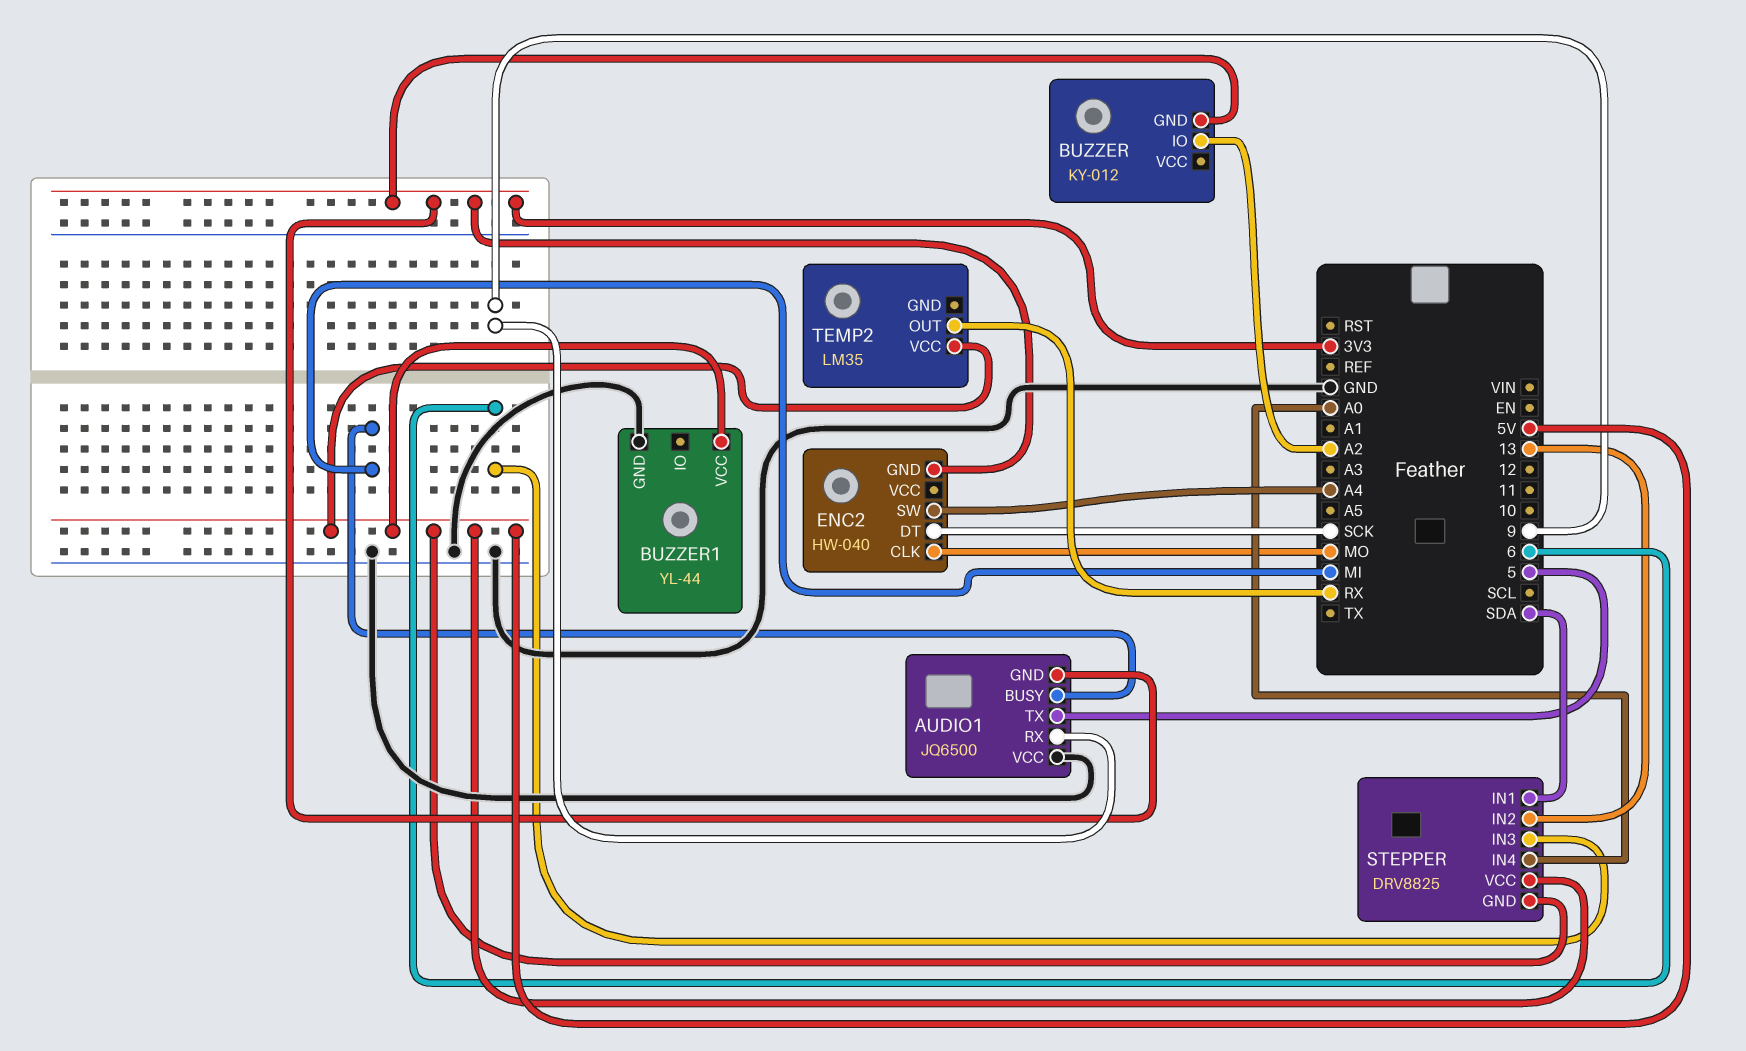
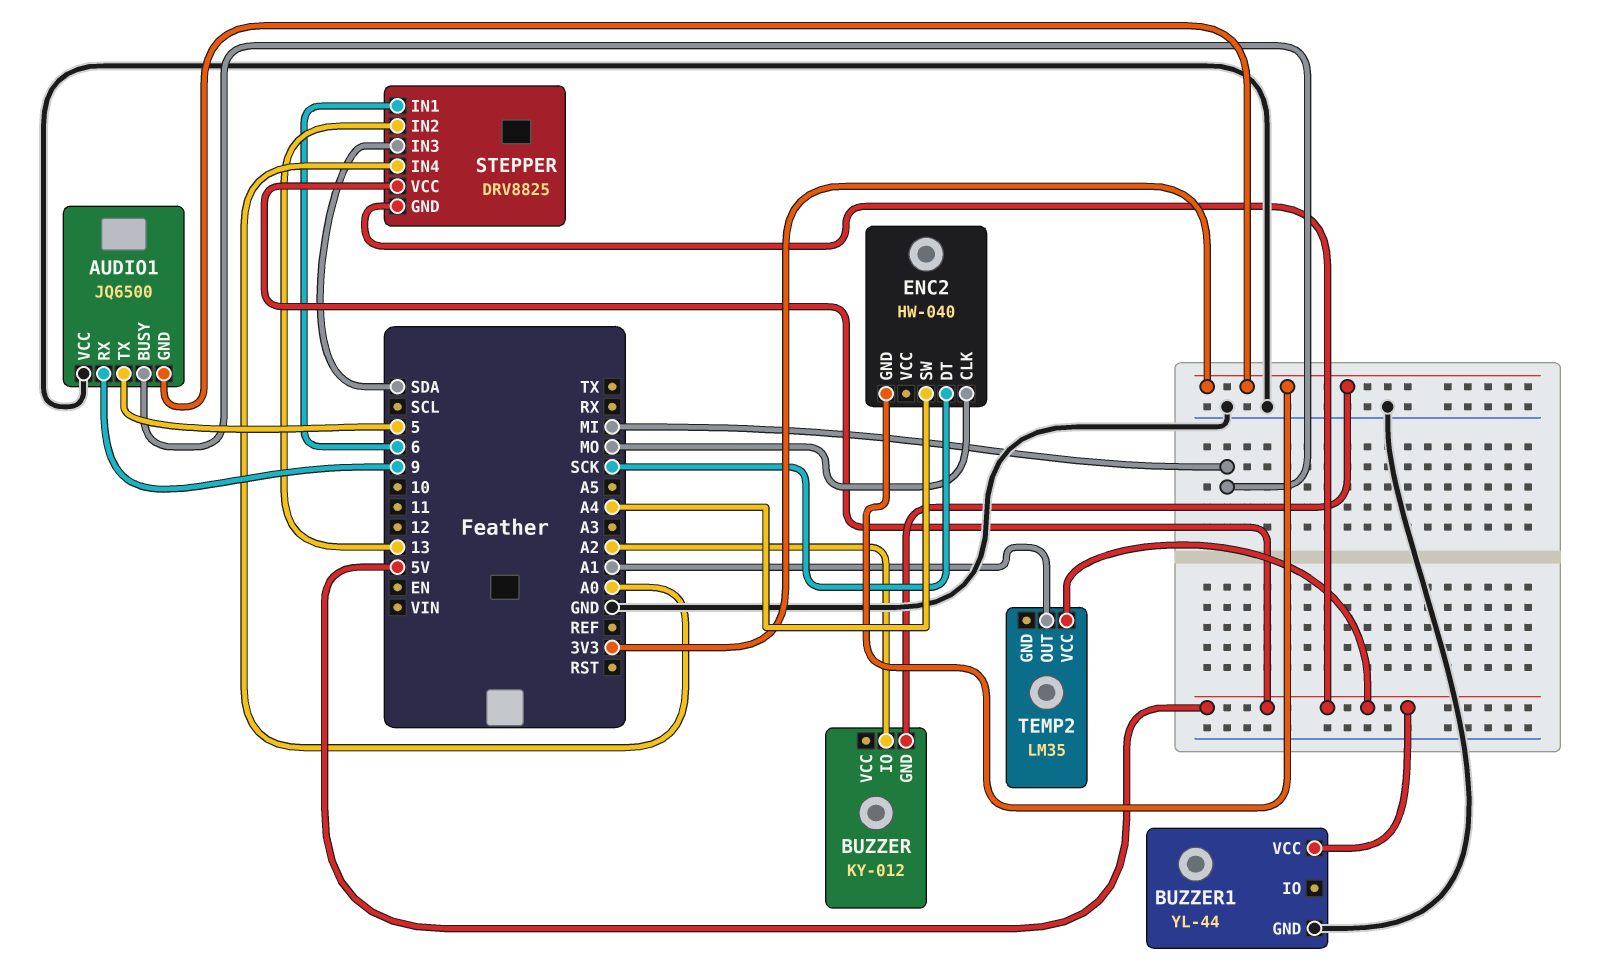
STEPPER pin IN1: SDA -> 6
STEPPER pin IN3: 6 -> SDA
TEMP2 pin OUT: RX -> A1

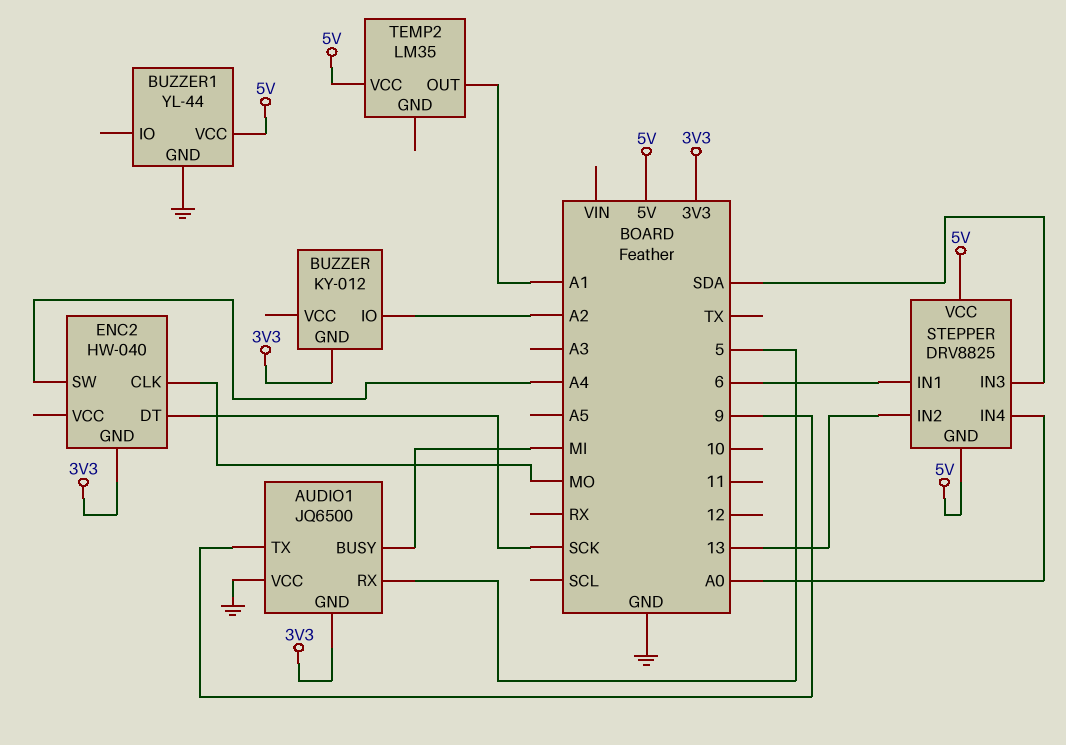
AUDIO1 pin RX: 9 -> 5
AUDIO1 pin TX: 5 -> 9

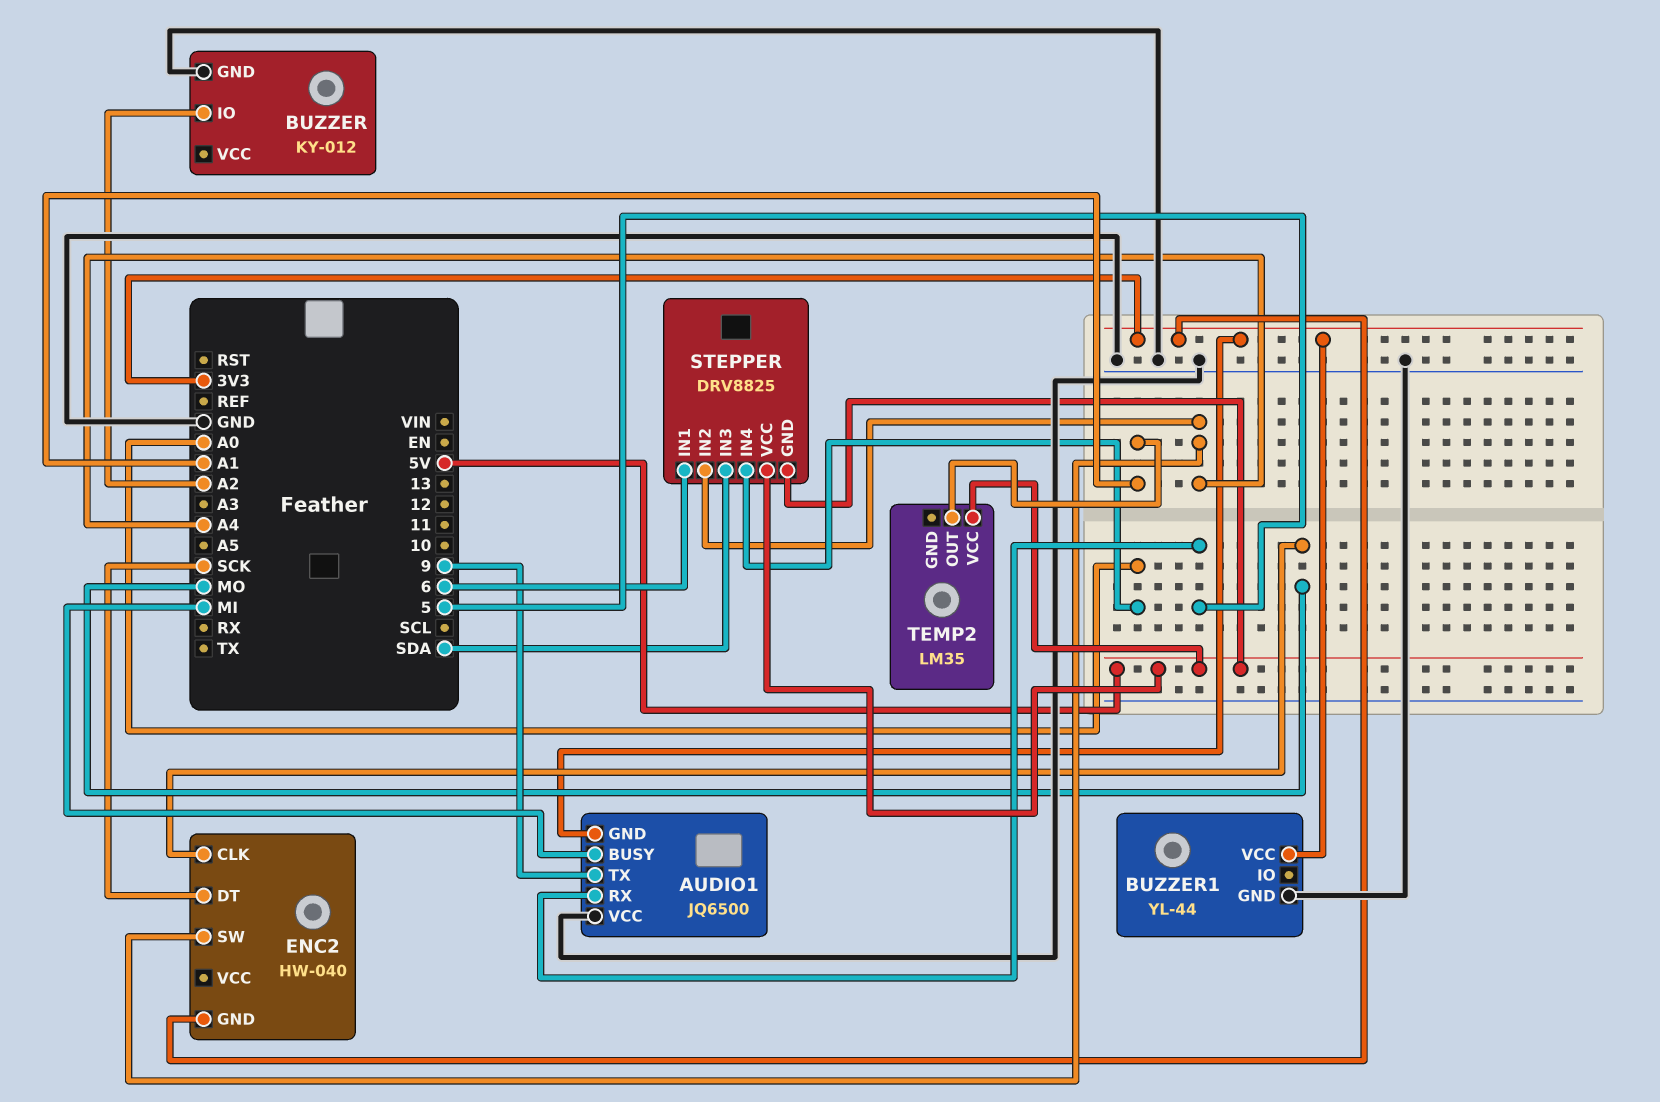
BUZZER pin GND: 3V3 -> GND
BUZZER1 pin VCC: 5V -> 3V3
STEPPER pin IN2: 13 -> A4

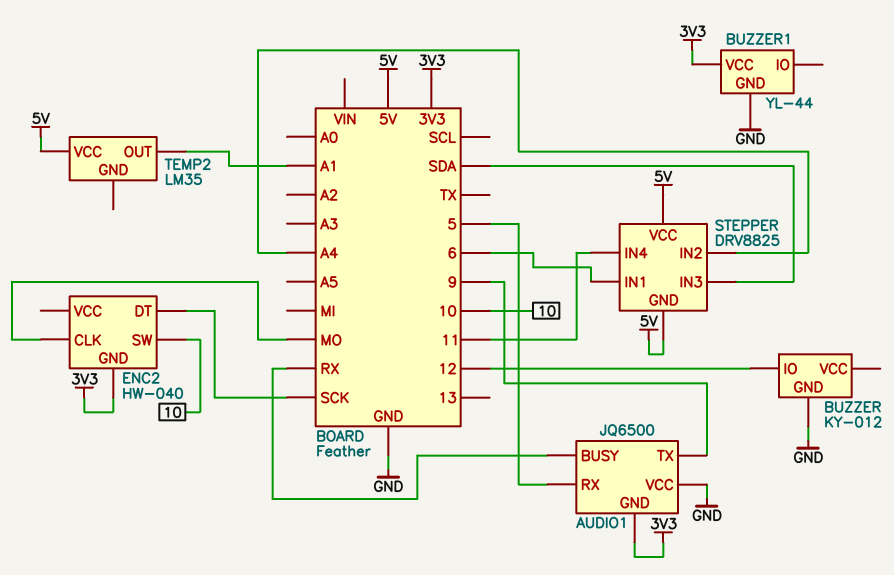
AUDIO1 pin BUSY: MI -> RX
BUZZER pin IO: A2 -> 12
ENC2 pin SW: A4 -> 10
STEPPER pin IN4: A0 -> 11

